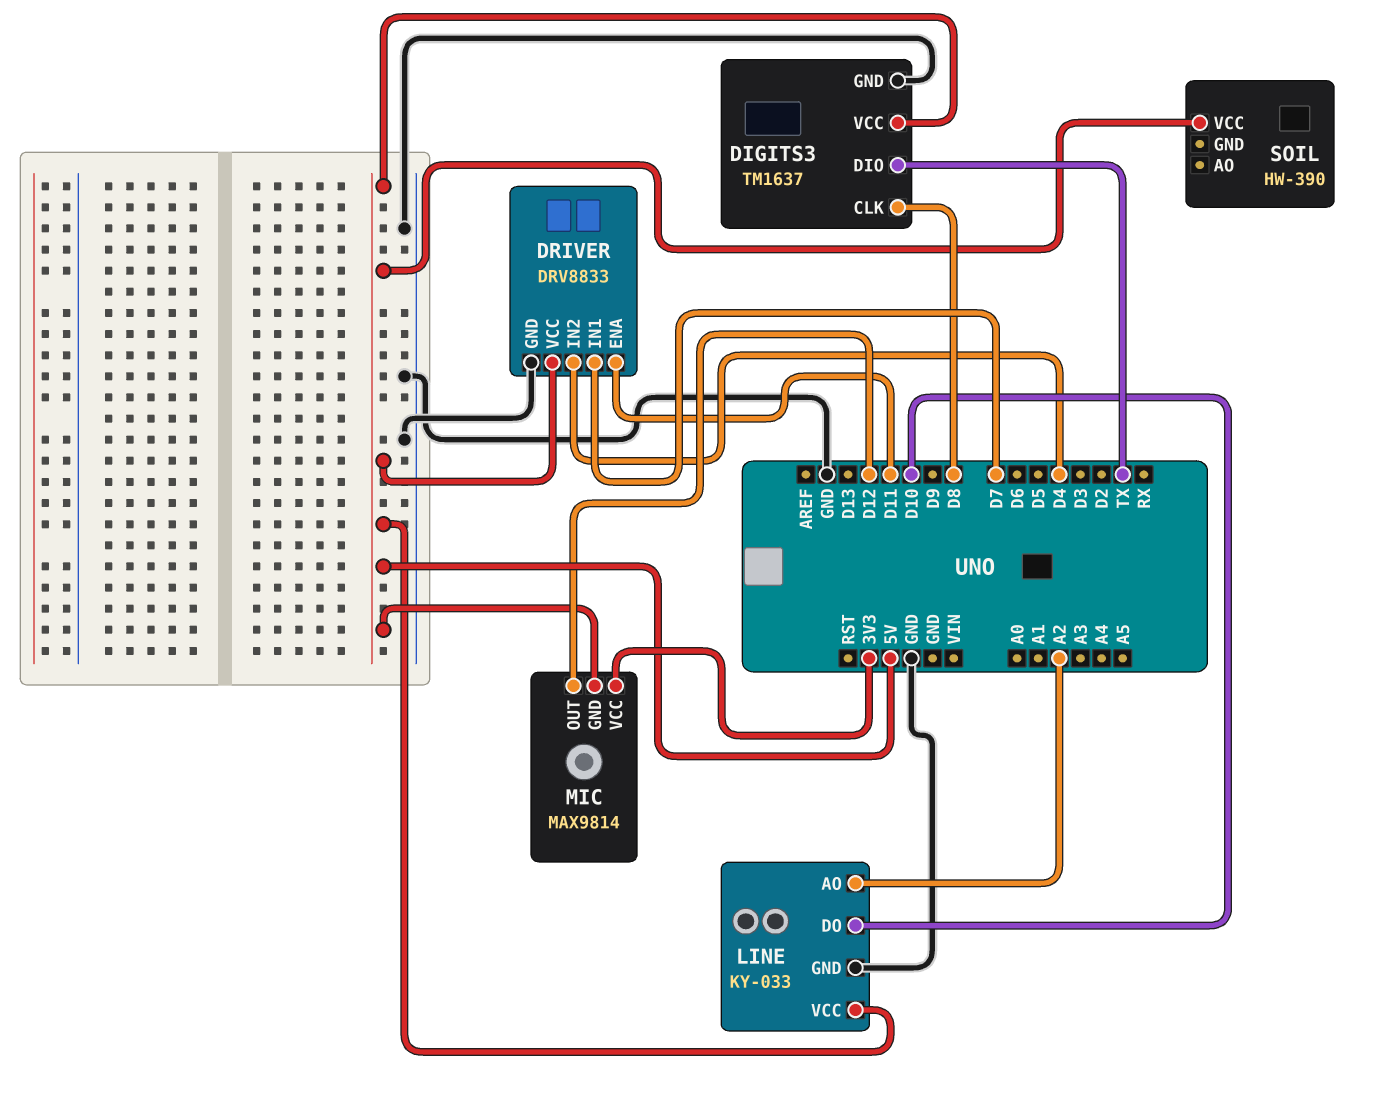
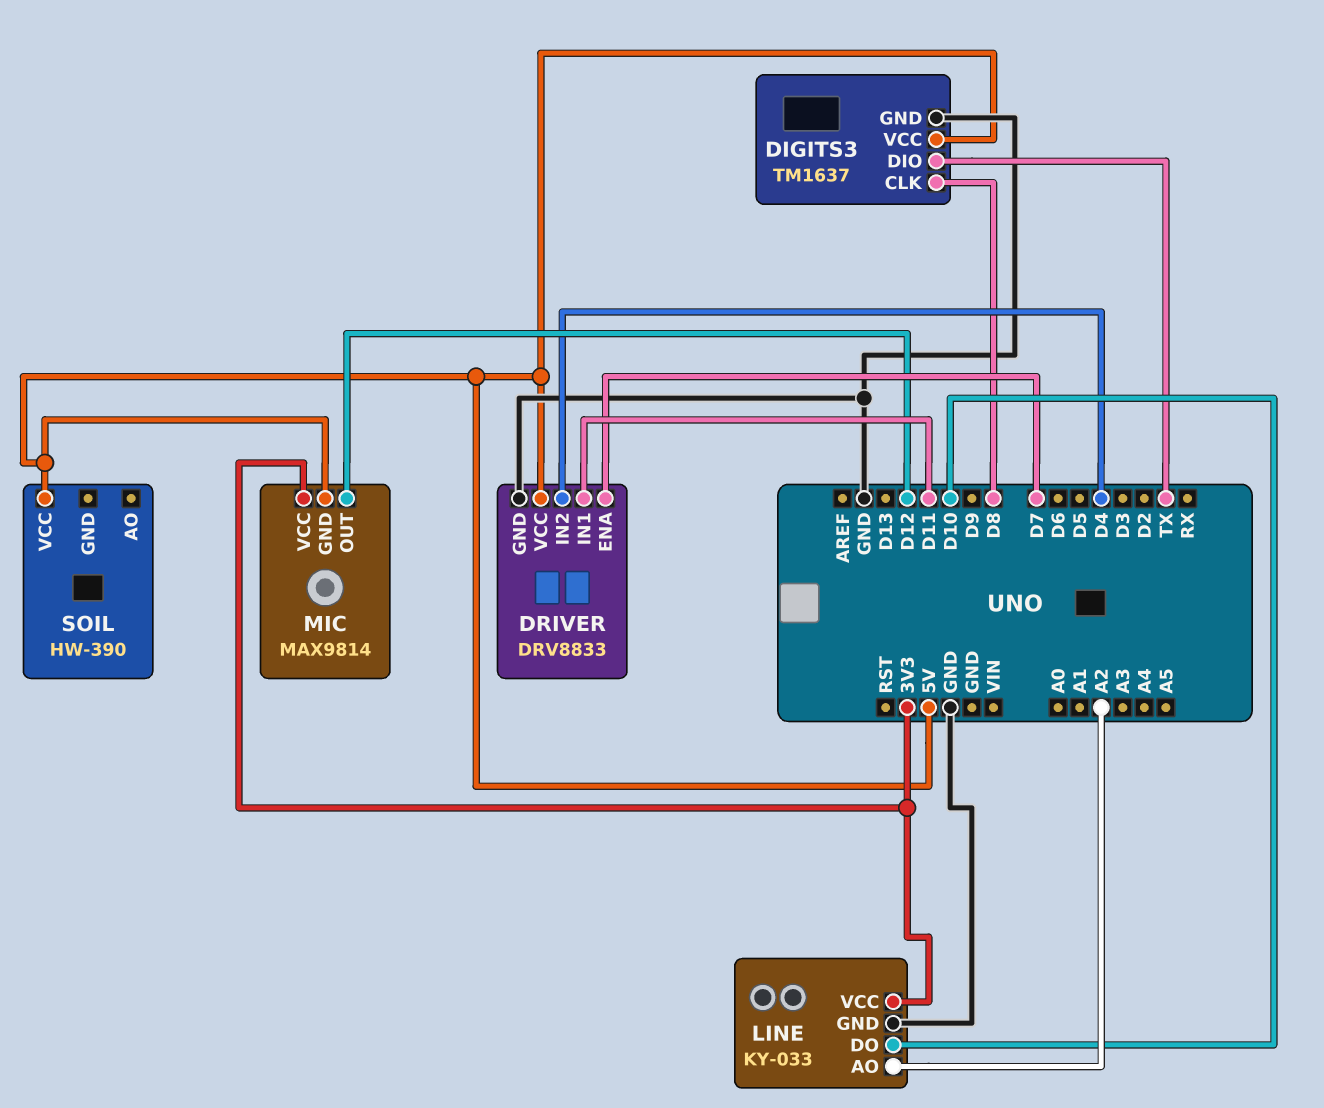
DRIVER pin ENA: D11 -> D7
DRIVER pin IN1: D7 -> D11
LINE pin VCC: 5V -> 3V3

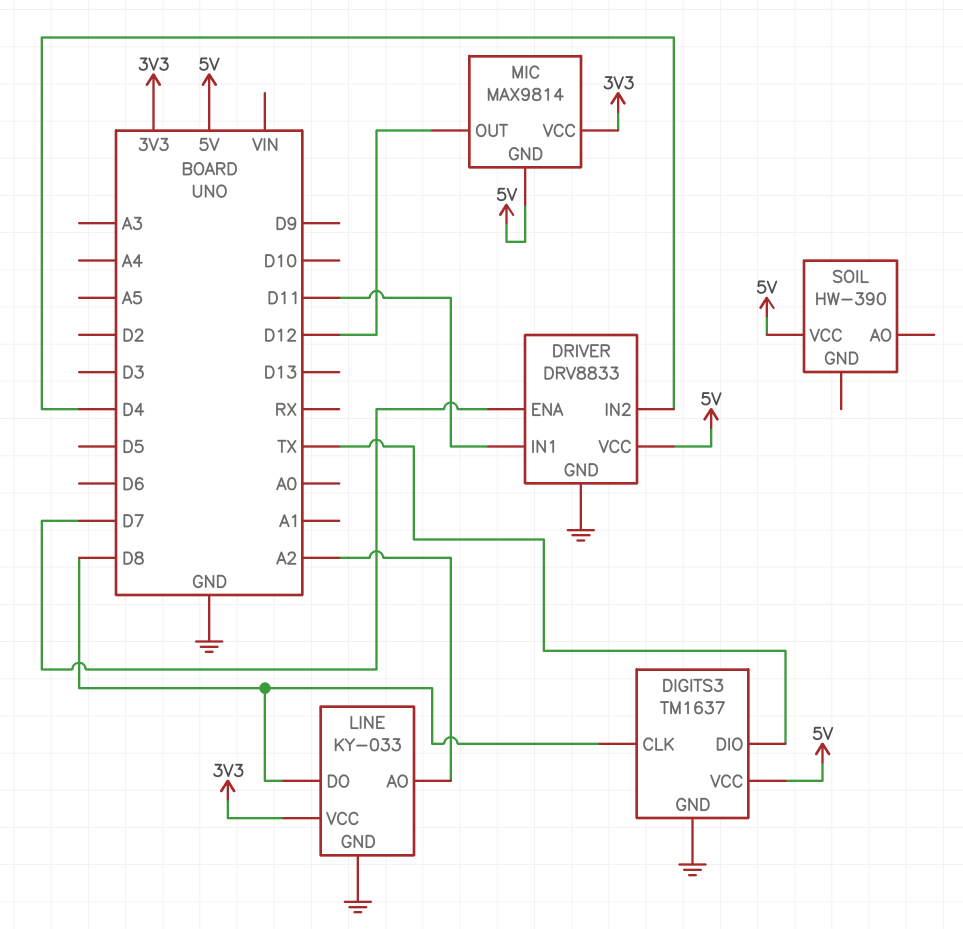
LINE pin DO: D10 -> D8

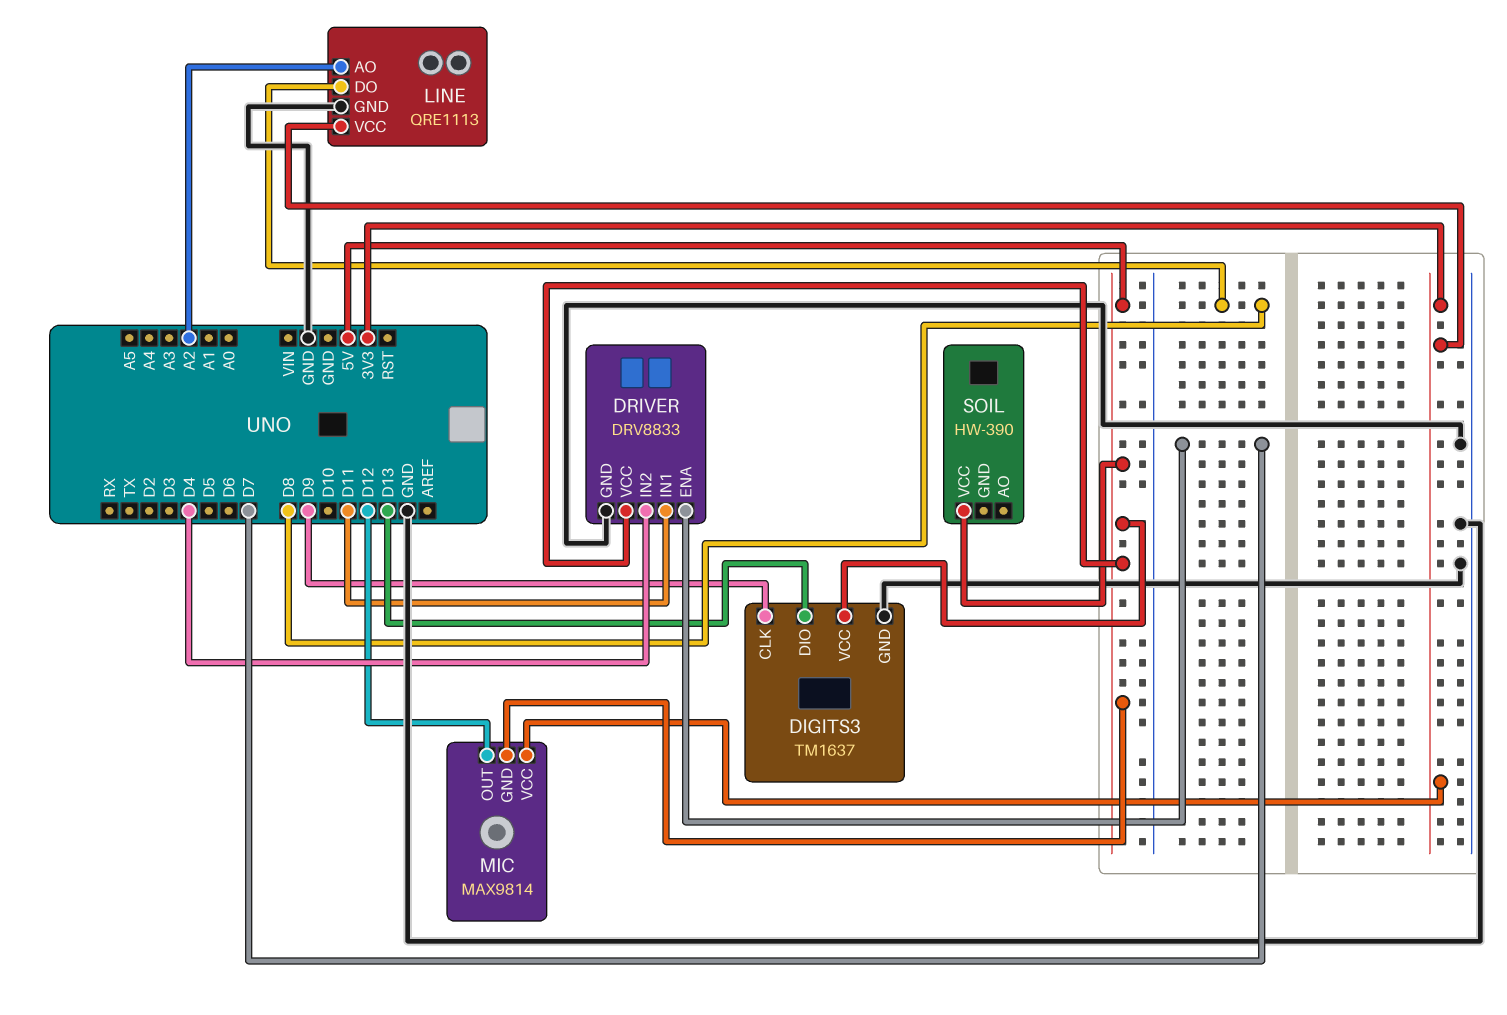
DIGITS3 pin CLK: D8 -> D9
DIGITS3 pin DIO: TX -> D13
LINE: KY-033 -> QRE1113

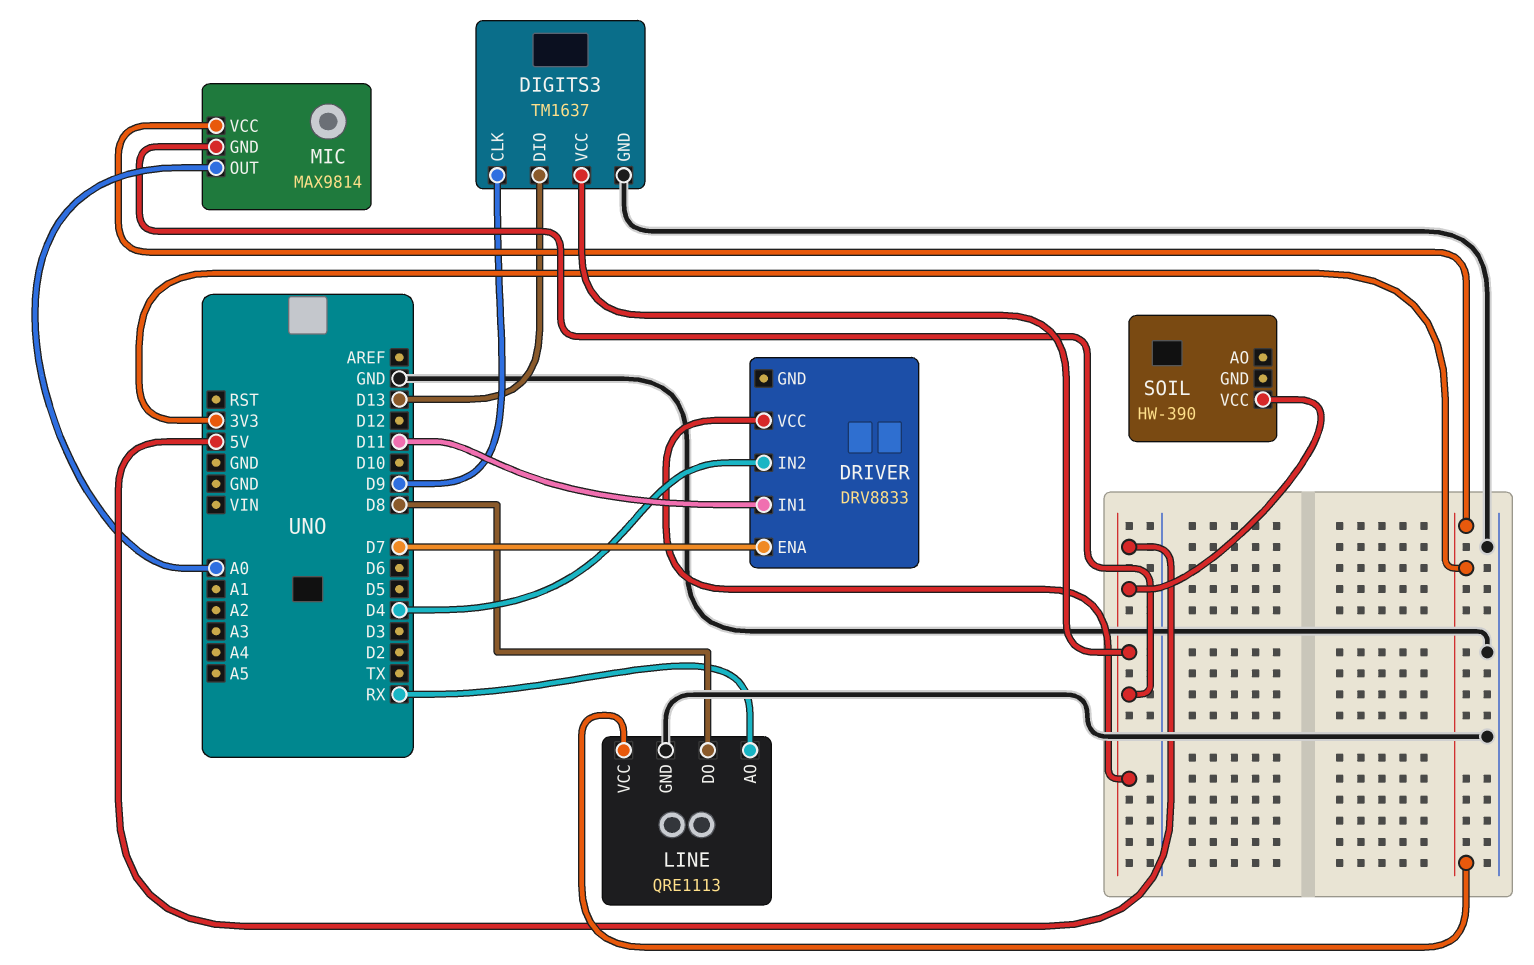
DRIVER pin GND: GND -> none
LINE pin AO: A2 -> RX
MIC pin OUT: D12 -> A0

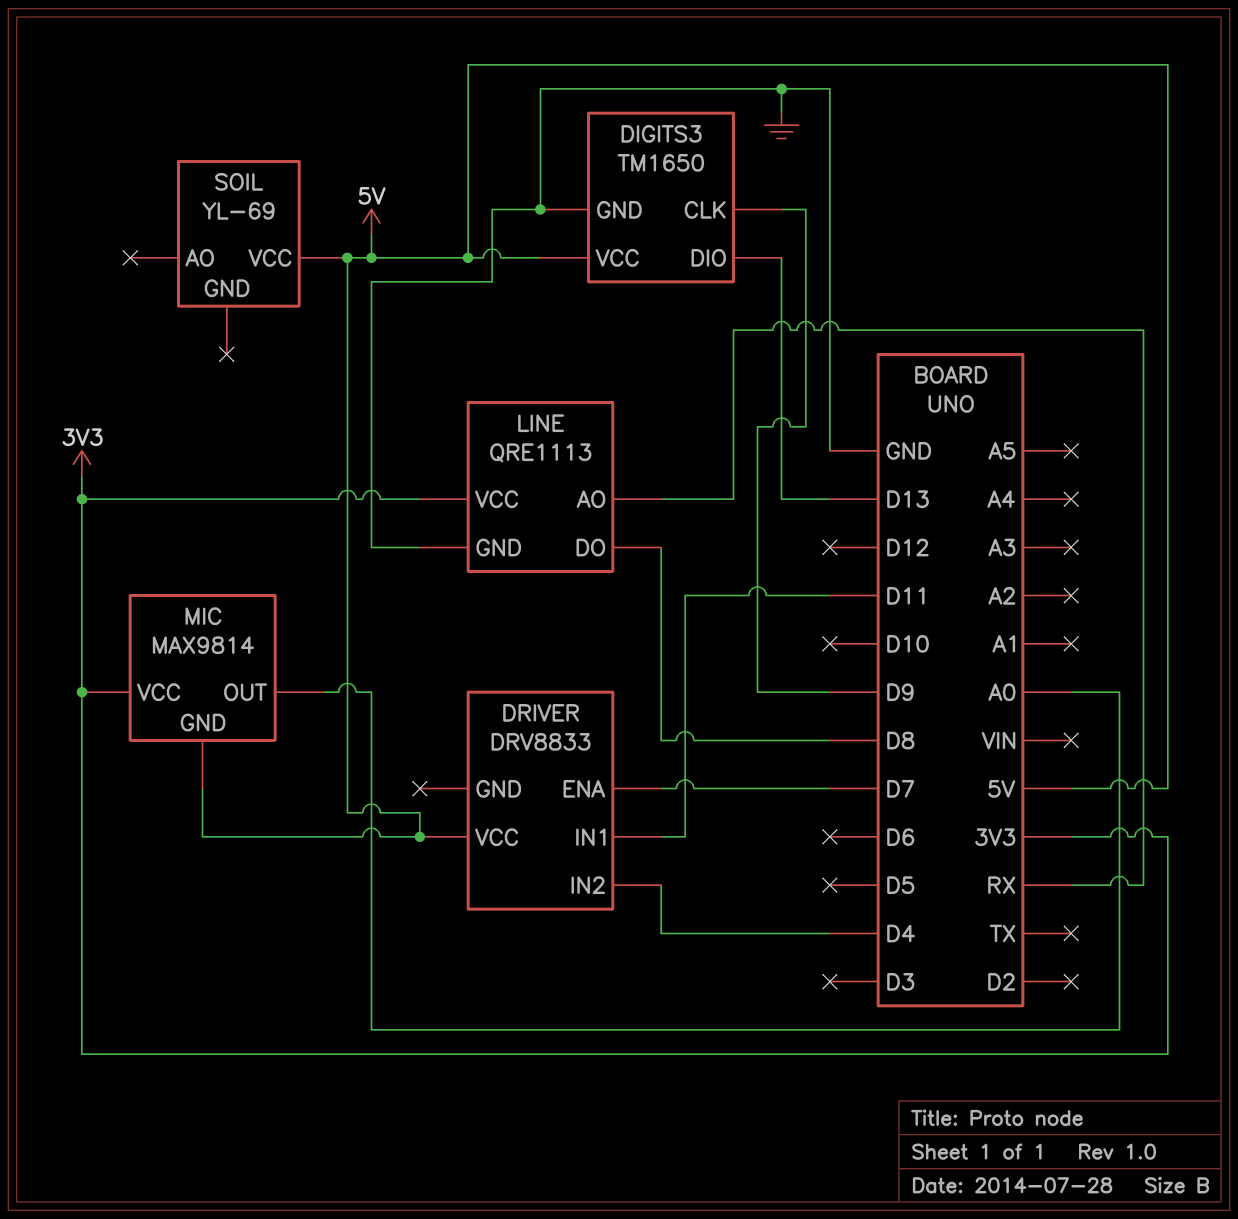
DIGITS3: TM1637 -> TM1650
SOIL: HW-390 -> YL-69

